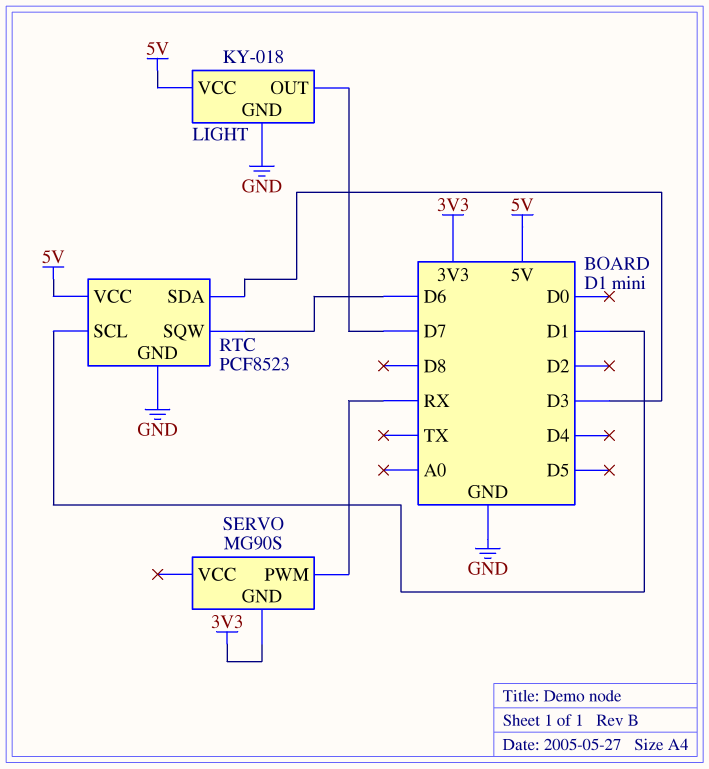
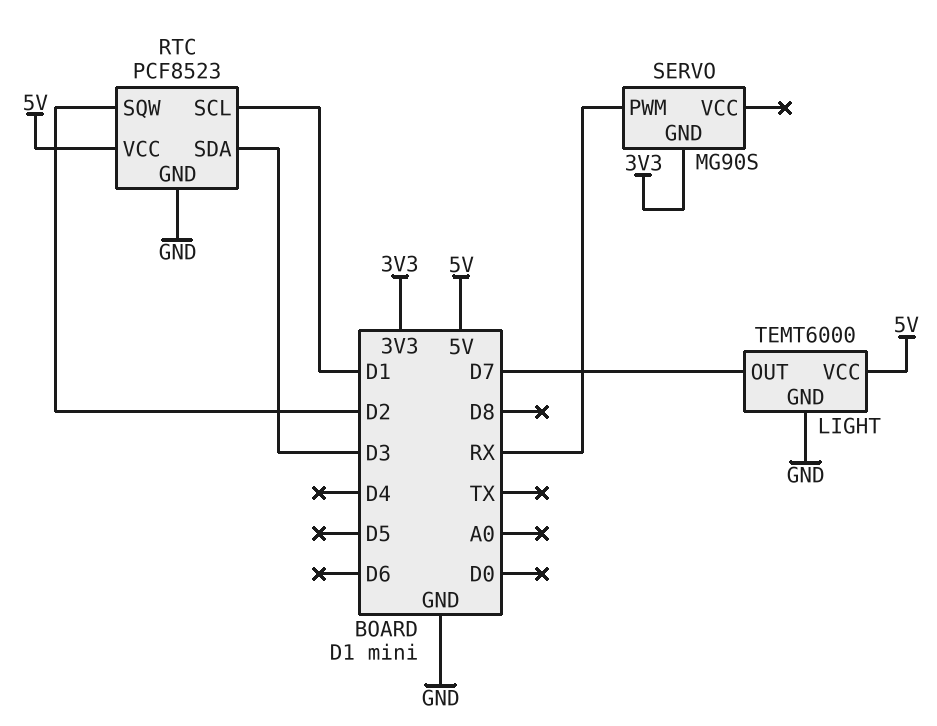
LIGHT: KY-018 -> TEMT6000
RTC pin SQW: D6 -> D2

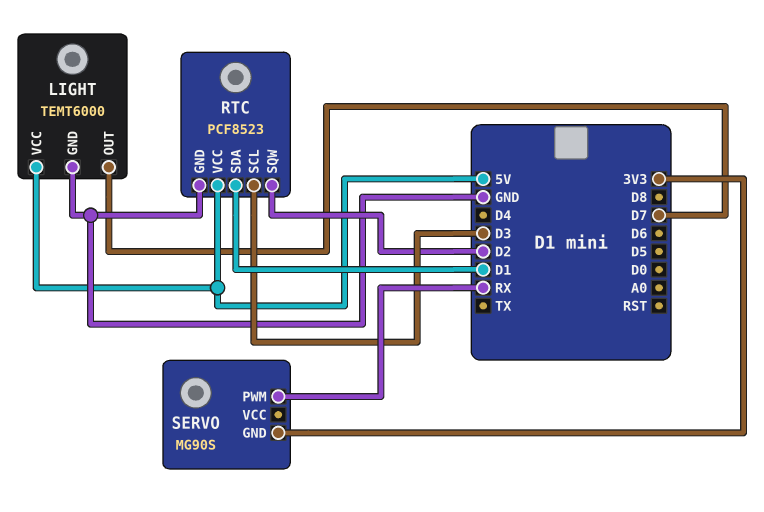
RTC pin SCL: D1 -> D3
RTC pin SDA: D3 -> D1

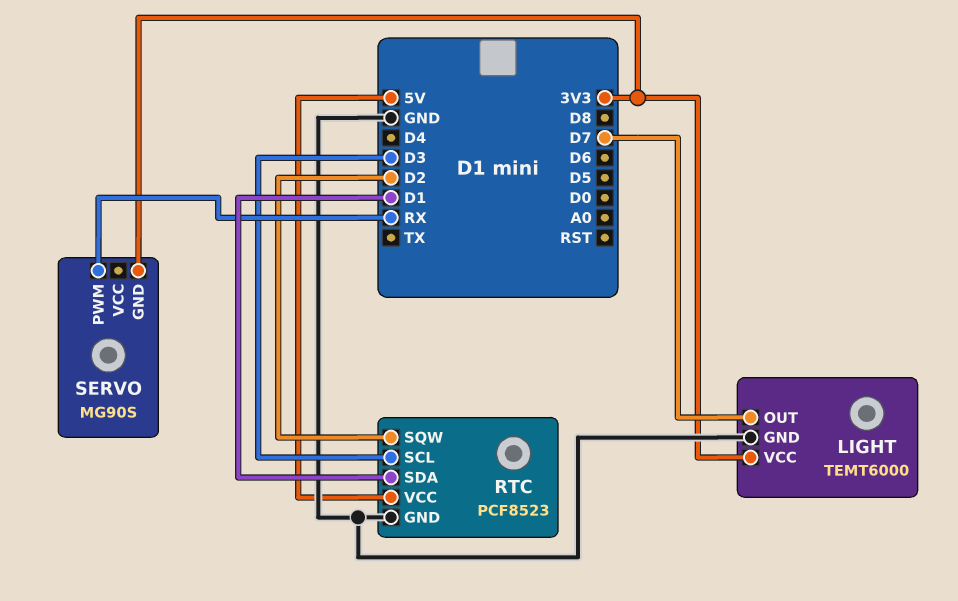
LIGHT pin VCC: 5V -> 3V3

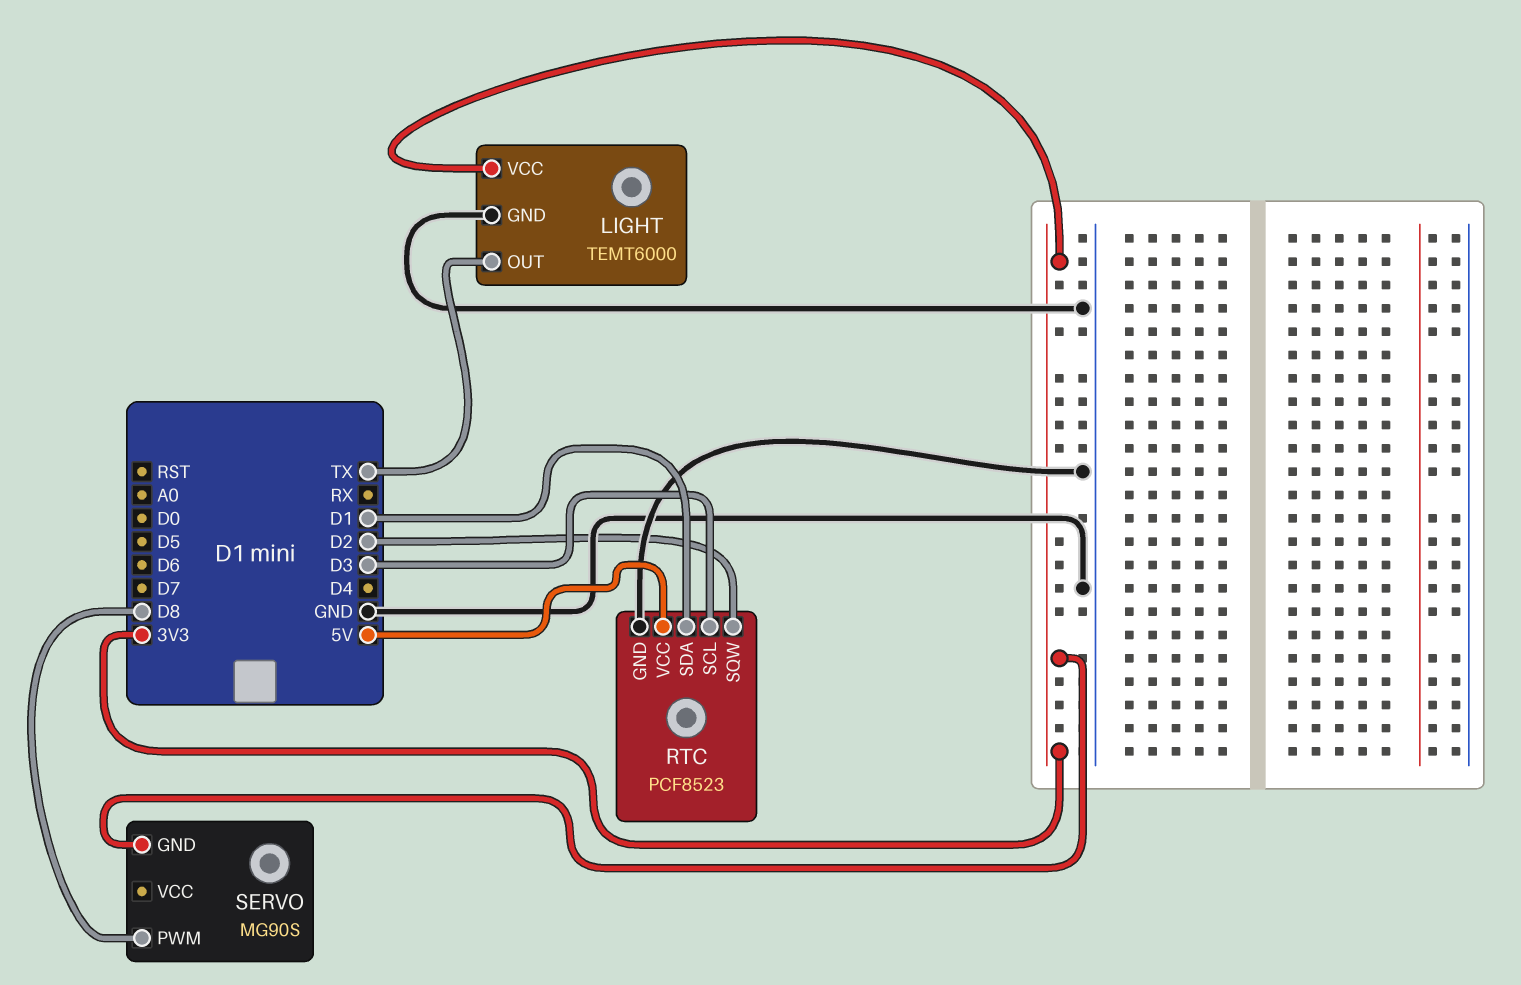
LIGHT pin OUT: D7 -> TX
SERVO pin PWM: RX -> D8

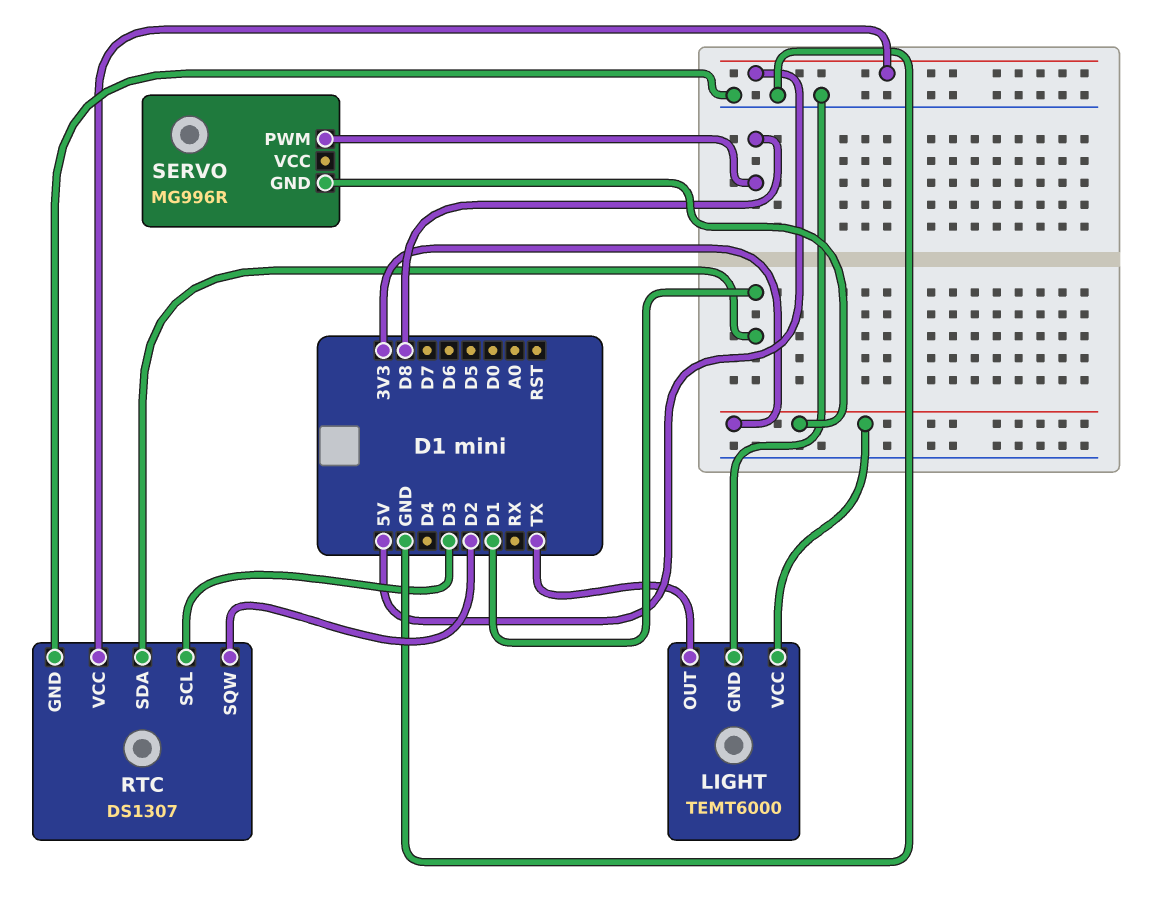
RTC: PCF8523 -> DS1307
SERVO: MG90S -> MG996R

